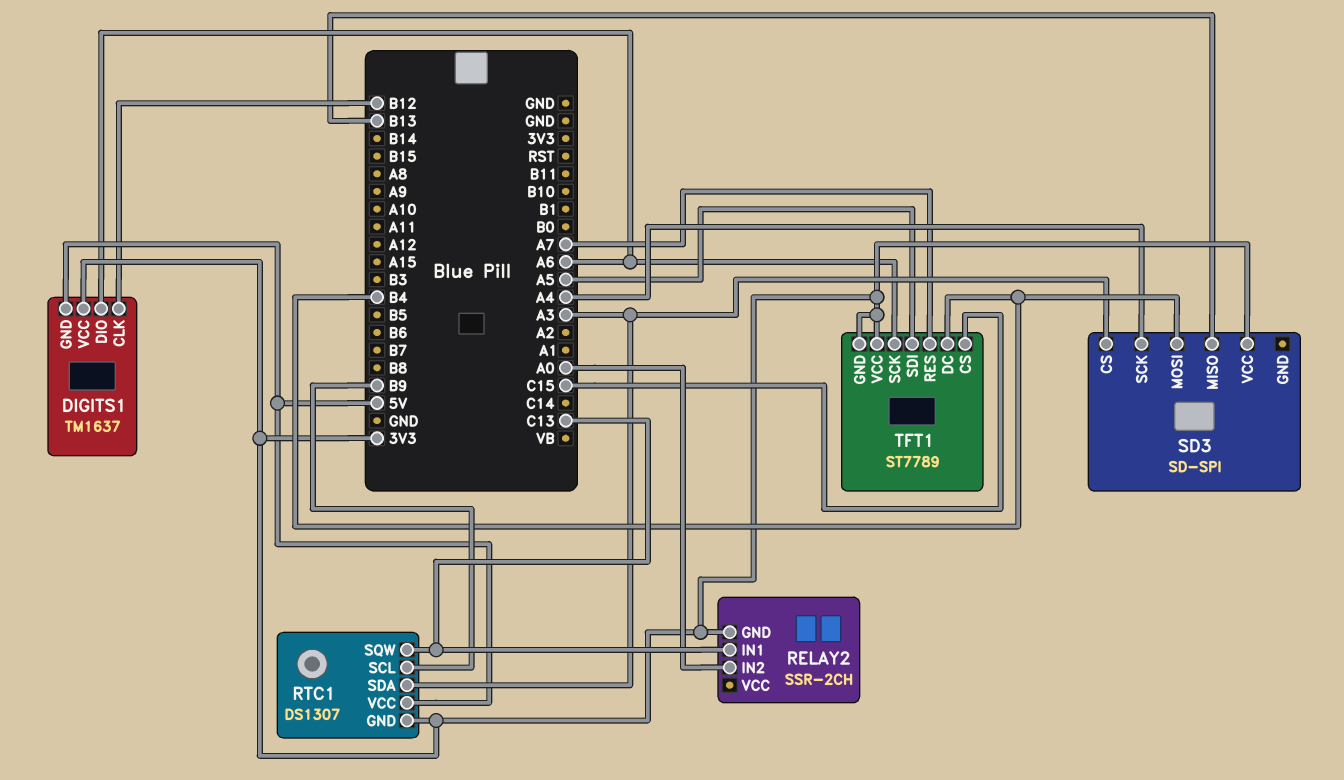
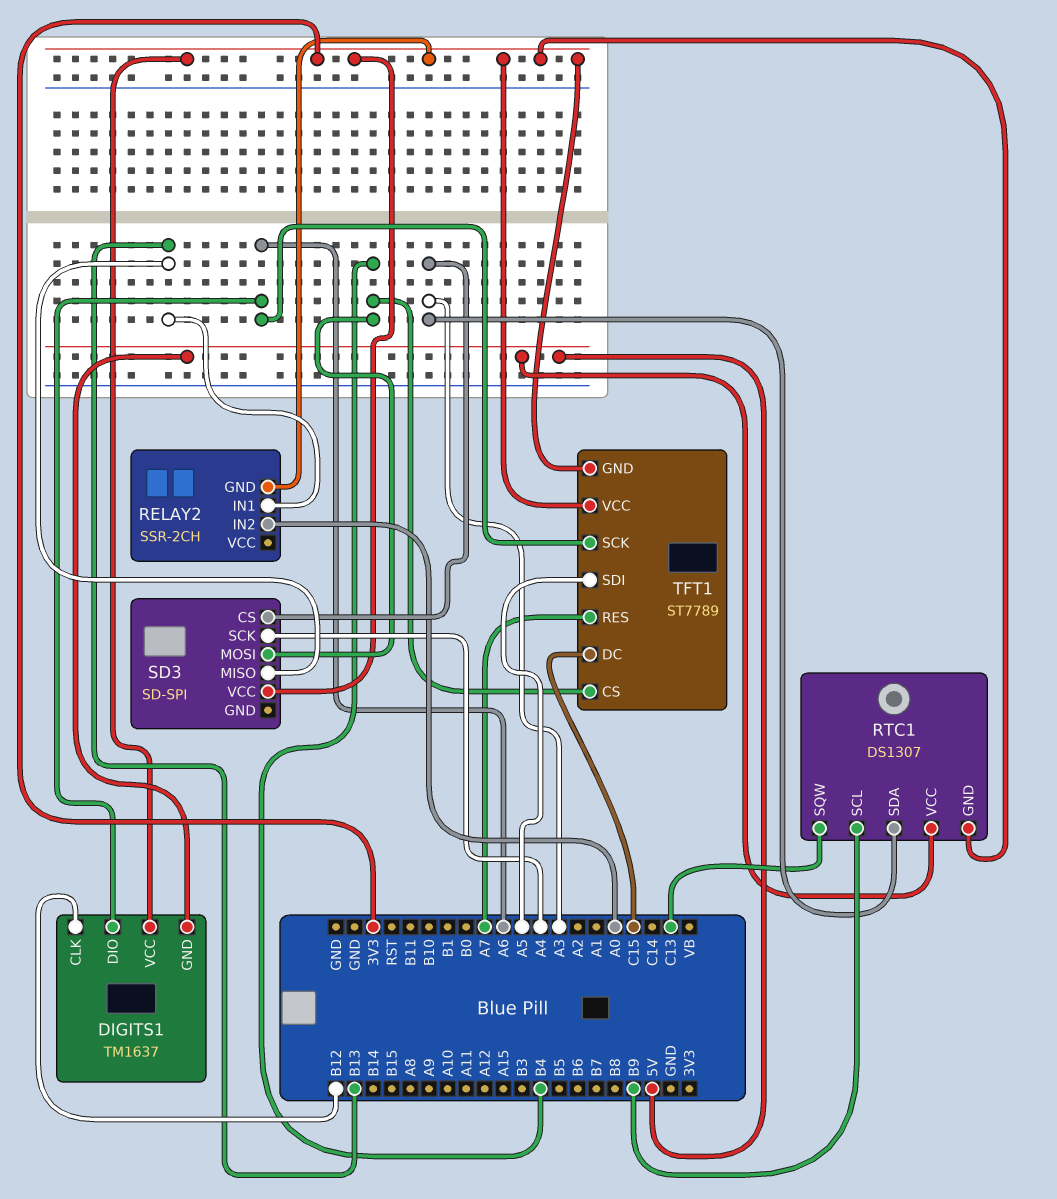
RELAY2 pin IN1: C13 -> B13
TFT1 pin CS: C15 -> B4
TFT1 pin DC: B4 -> C15

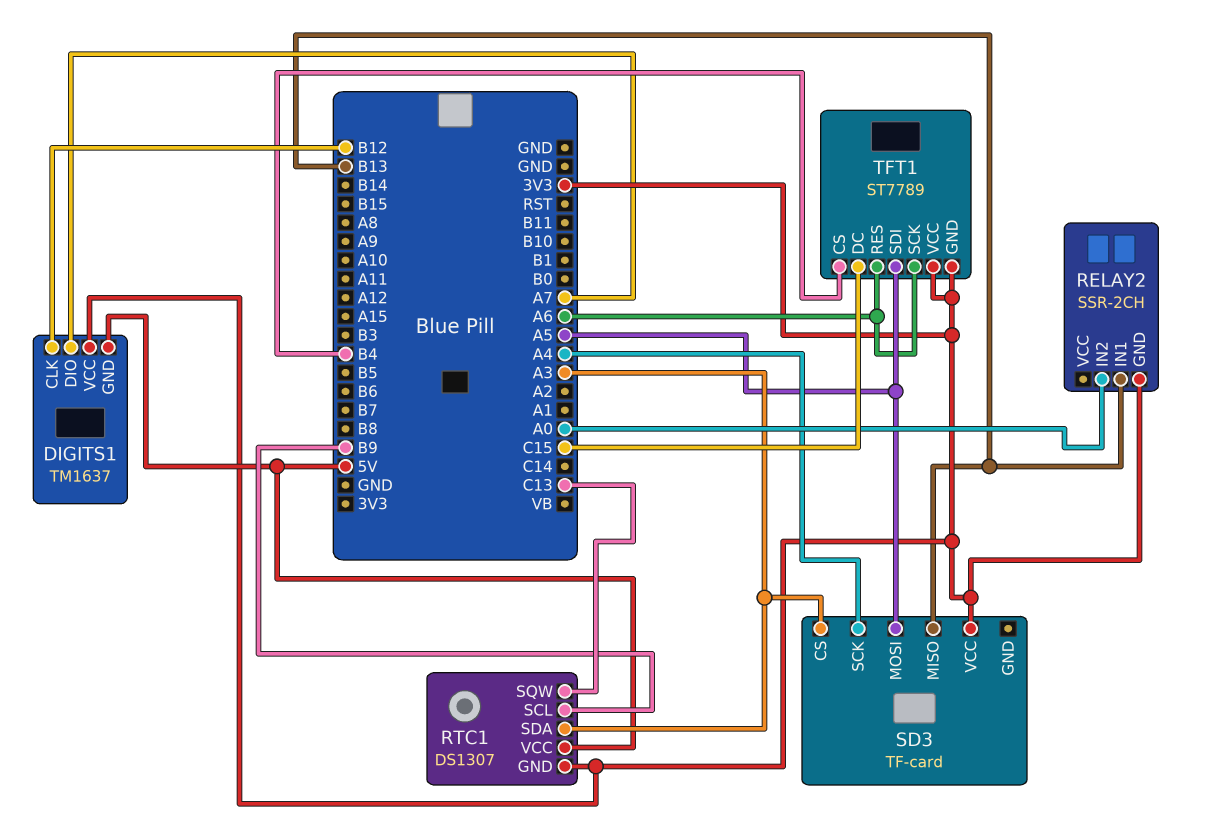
DIGITS1 pin DIO: A6 -> A7
SD3: SD-SPI -> TF-card
SD3 pin MOSI: B4 -> A5
TFT1 pin RES: A7 -> A6

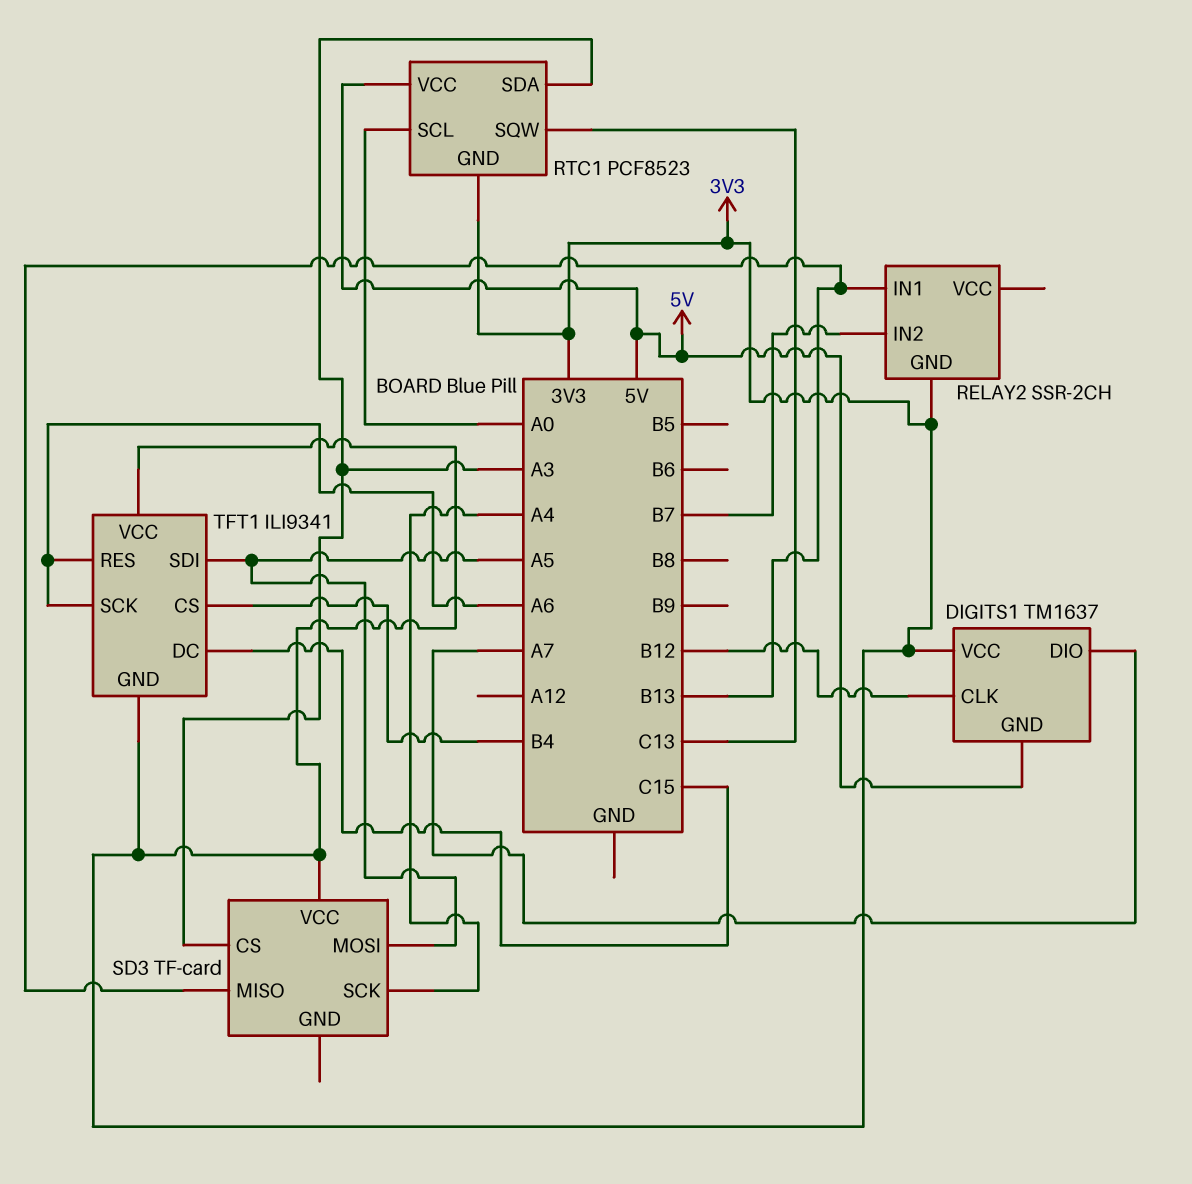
RELAY2 pin IN2: A0 -> B7
RTC1: DS1307 -> PCF8523
RTC1 pin SCL: B9 -> A0
TFT1: ST7789 -> ILI9341

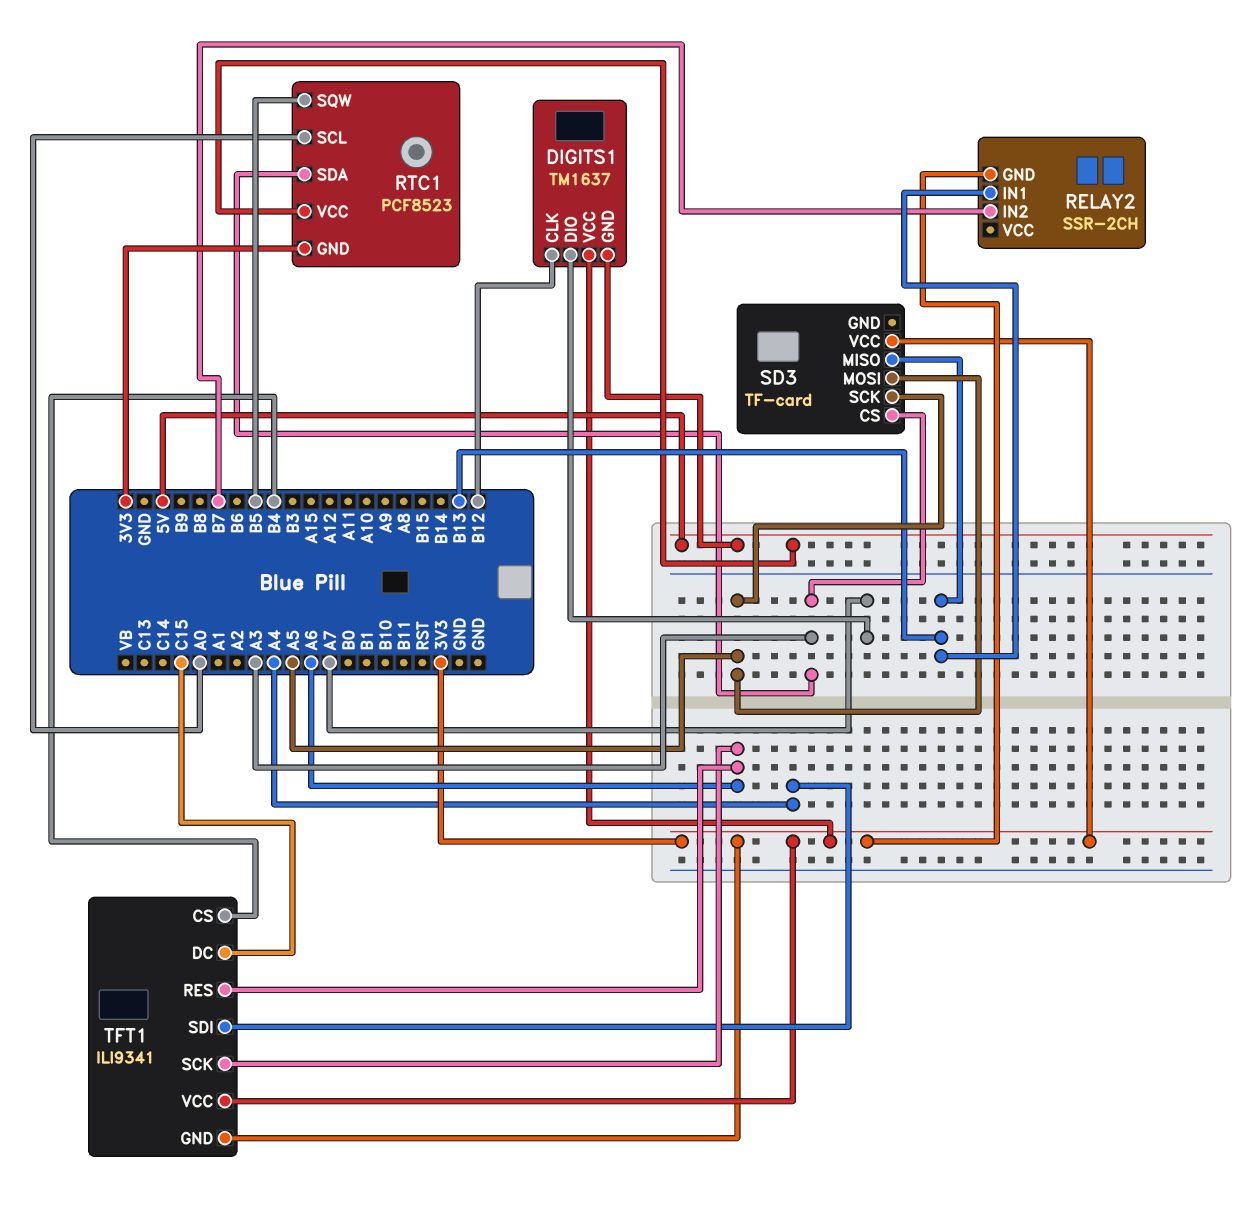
RTC1 pin SQW: C13 -> B5
SD3 pin SCK: A4 -> A5
TFT1 pin SDI: A5 -> A4

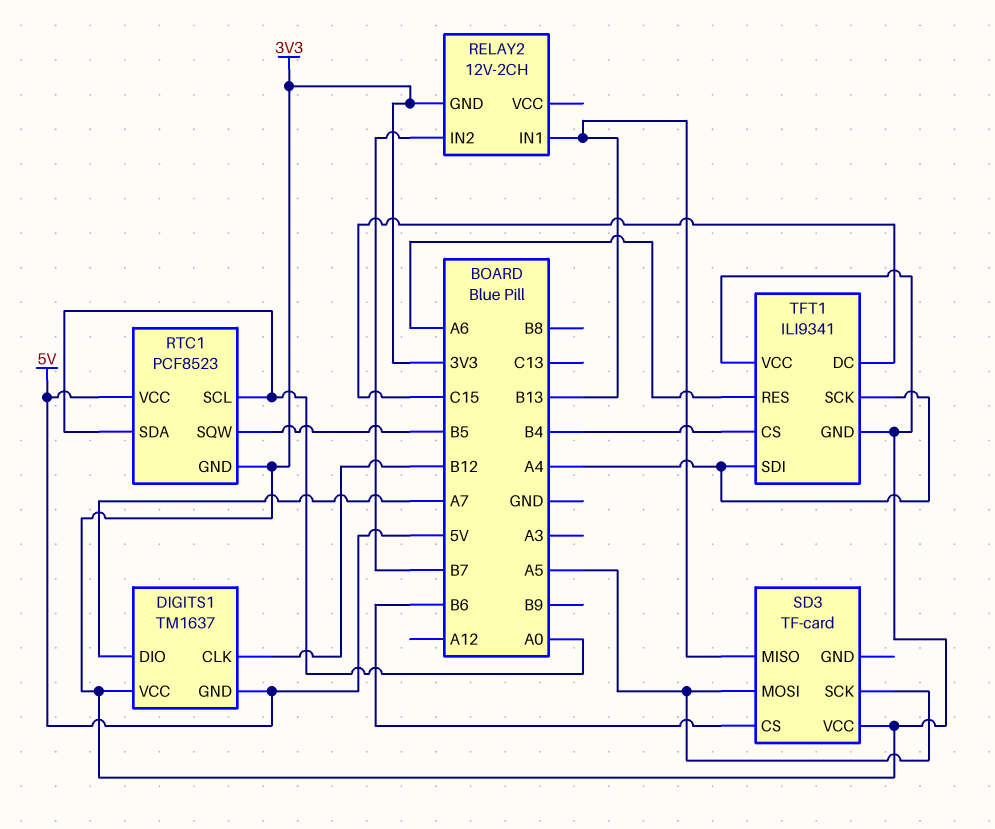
RELAY2: SSR-2CH -> 12V-2CH
RTC1 pin SDA: A3 -> A0
SD3 pin CS: A3 -> B6
TFT1 pin SCK: A6 -> A4

